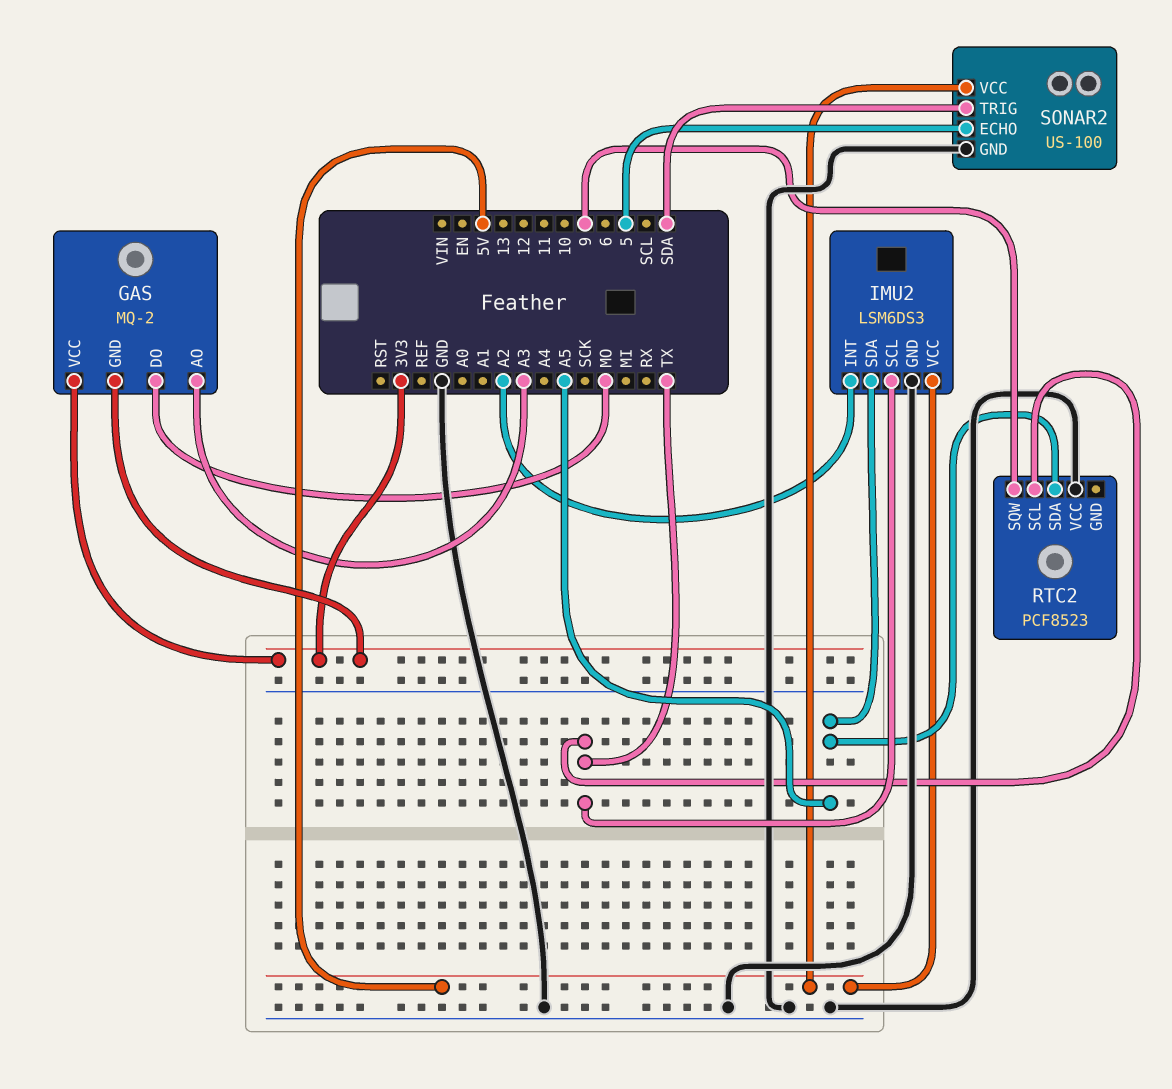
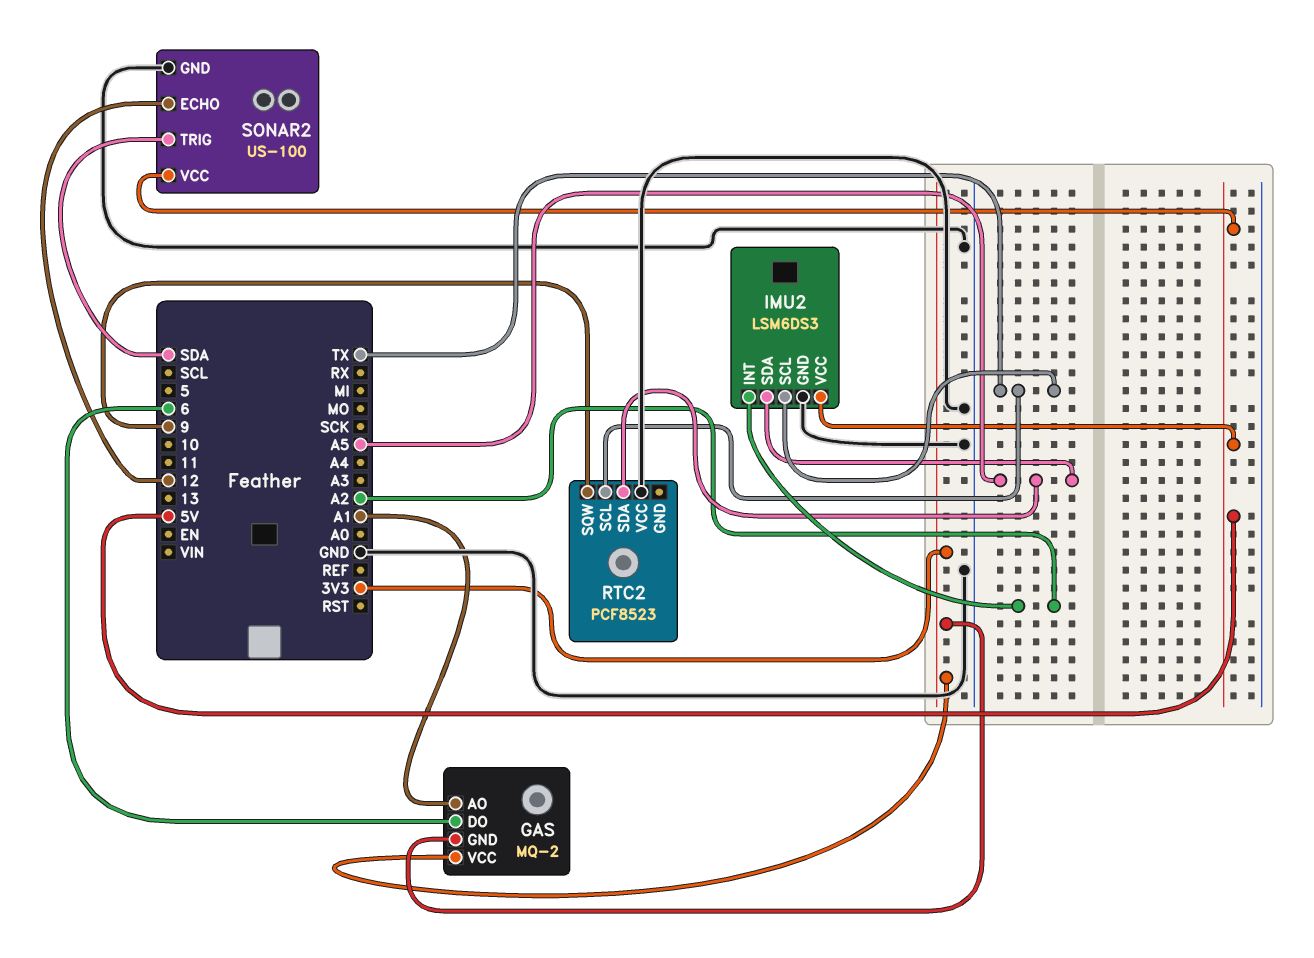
GAS pin AO: A3 -> A1
GAS pin DO: MO -> 6
SONAR2 pin ECHO: 5 -> 12

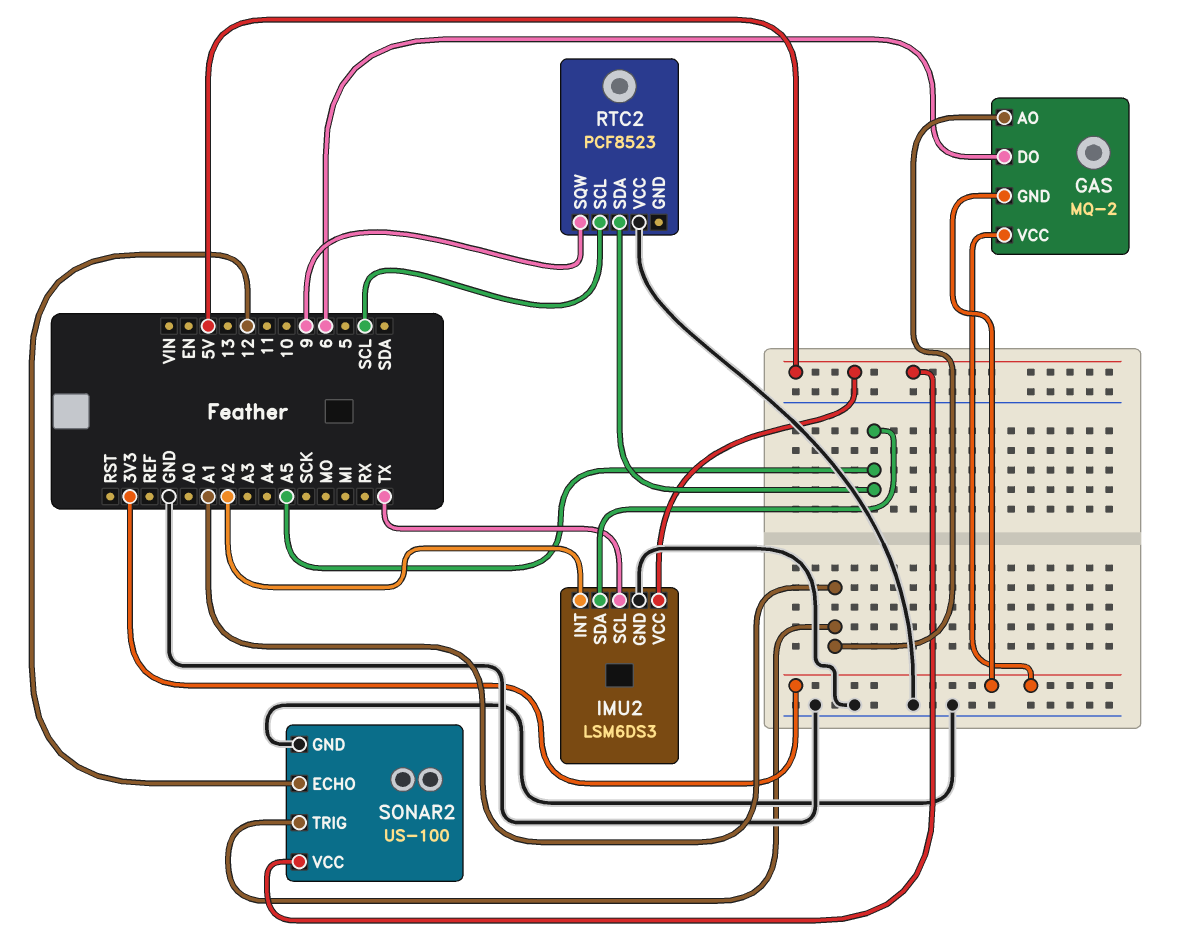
RTC2 pin SCL: TX -> SCL
SONAR2 pin TRIG: SDA -> A1

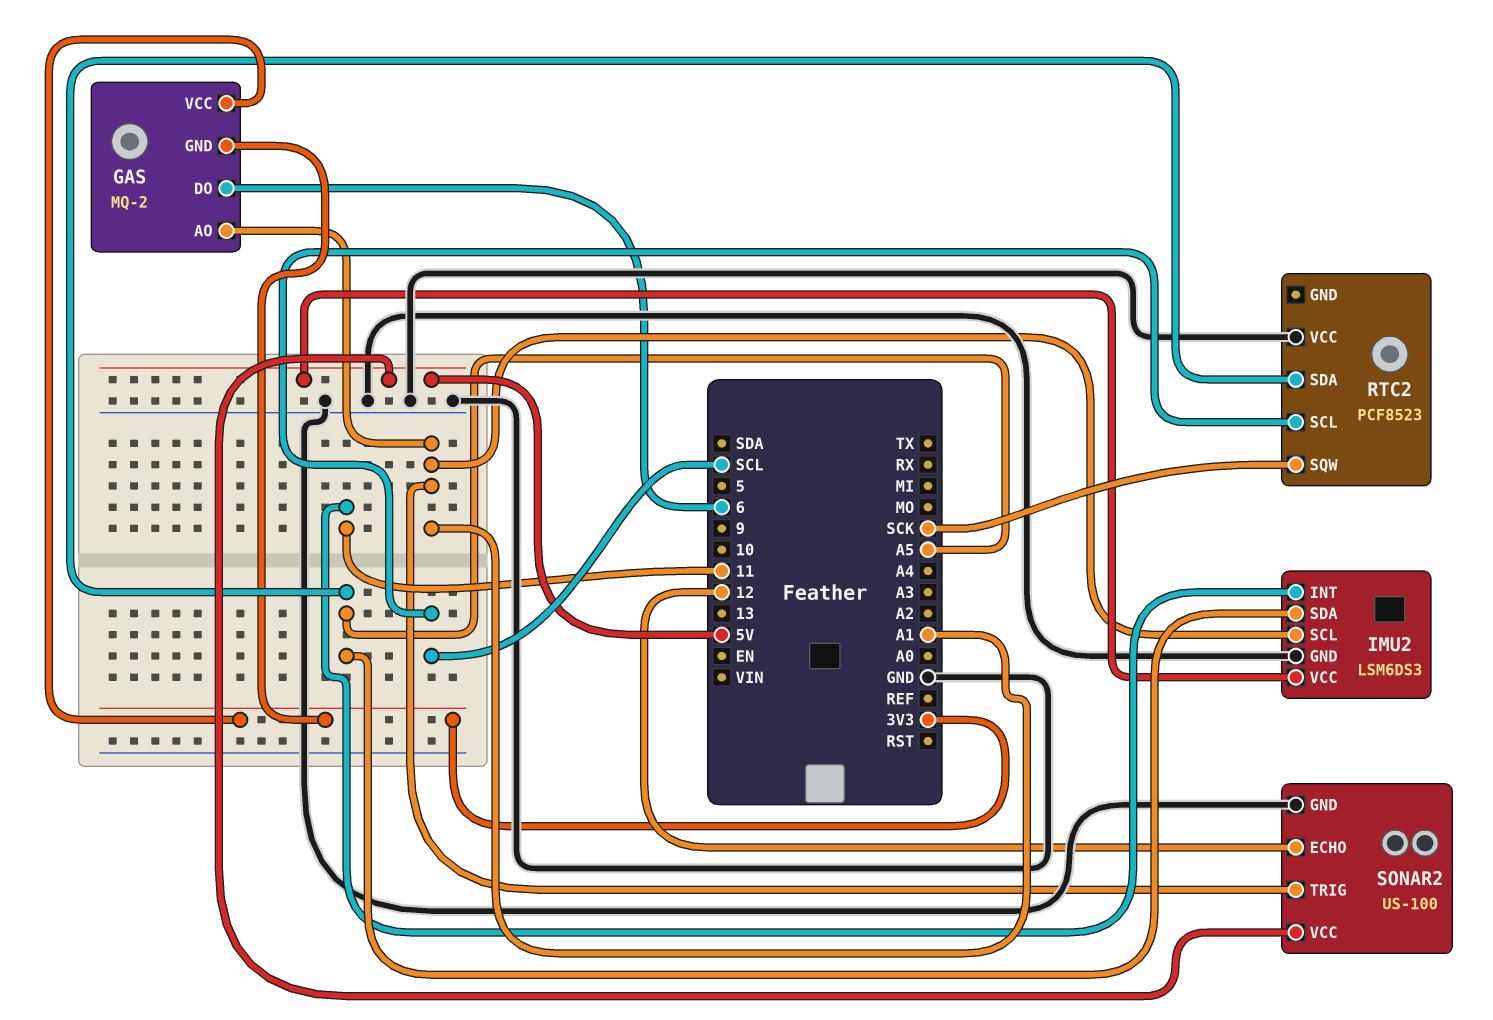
IMU2 pin INT: A2 -> 11
IMU2 pin SCL: TX -> A1
RTC2 pin SQW: 9 -> SCK

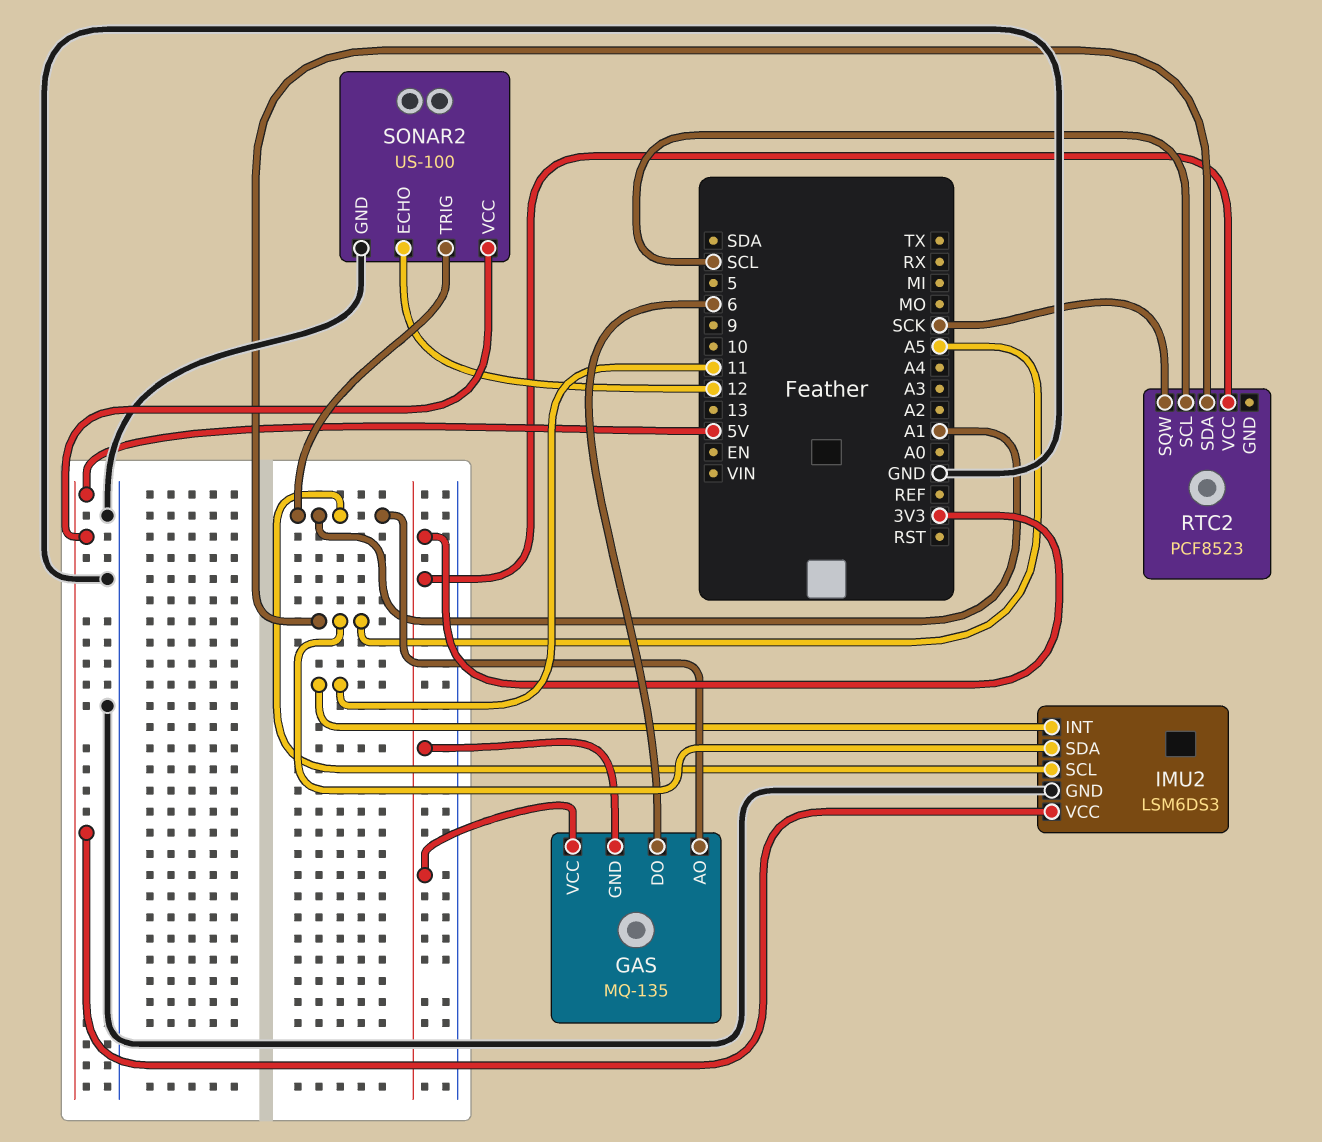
GAS: MQ-2 -> MQ-135
RTC2 pin VCC: GND -> 3V3

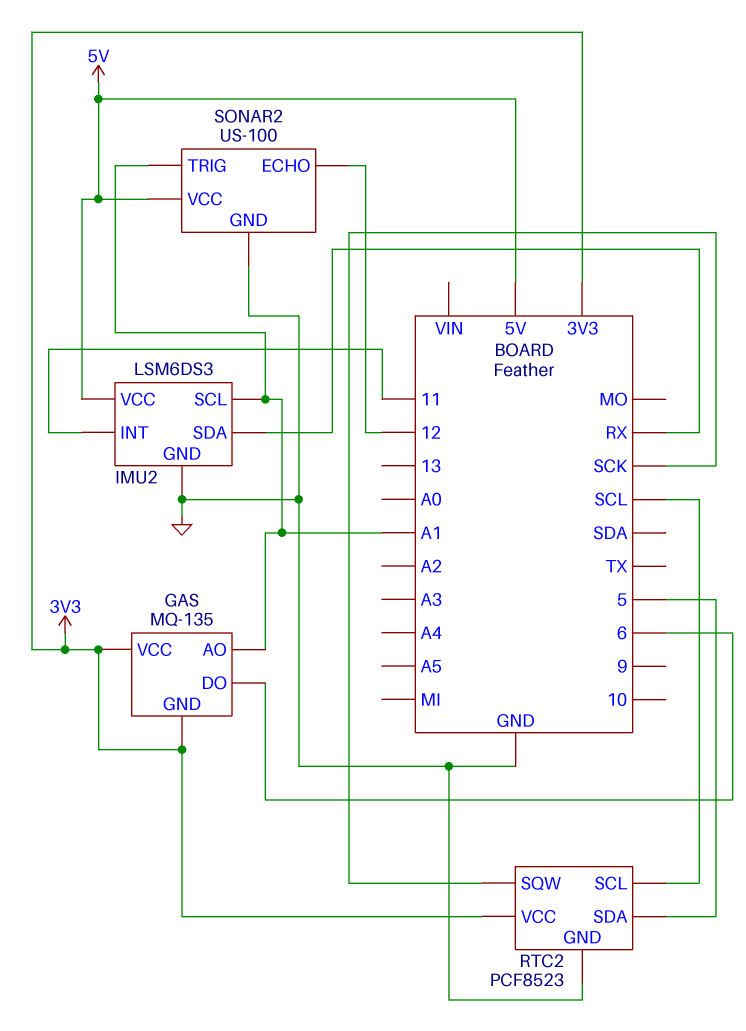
IMU2 pin SDA: A5 -> RX
RTC2 pin GND: none -> GND
RTC2 pin SDA: A5 -> 5

